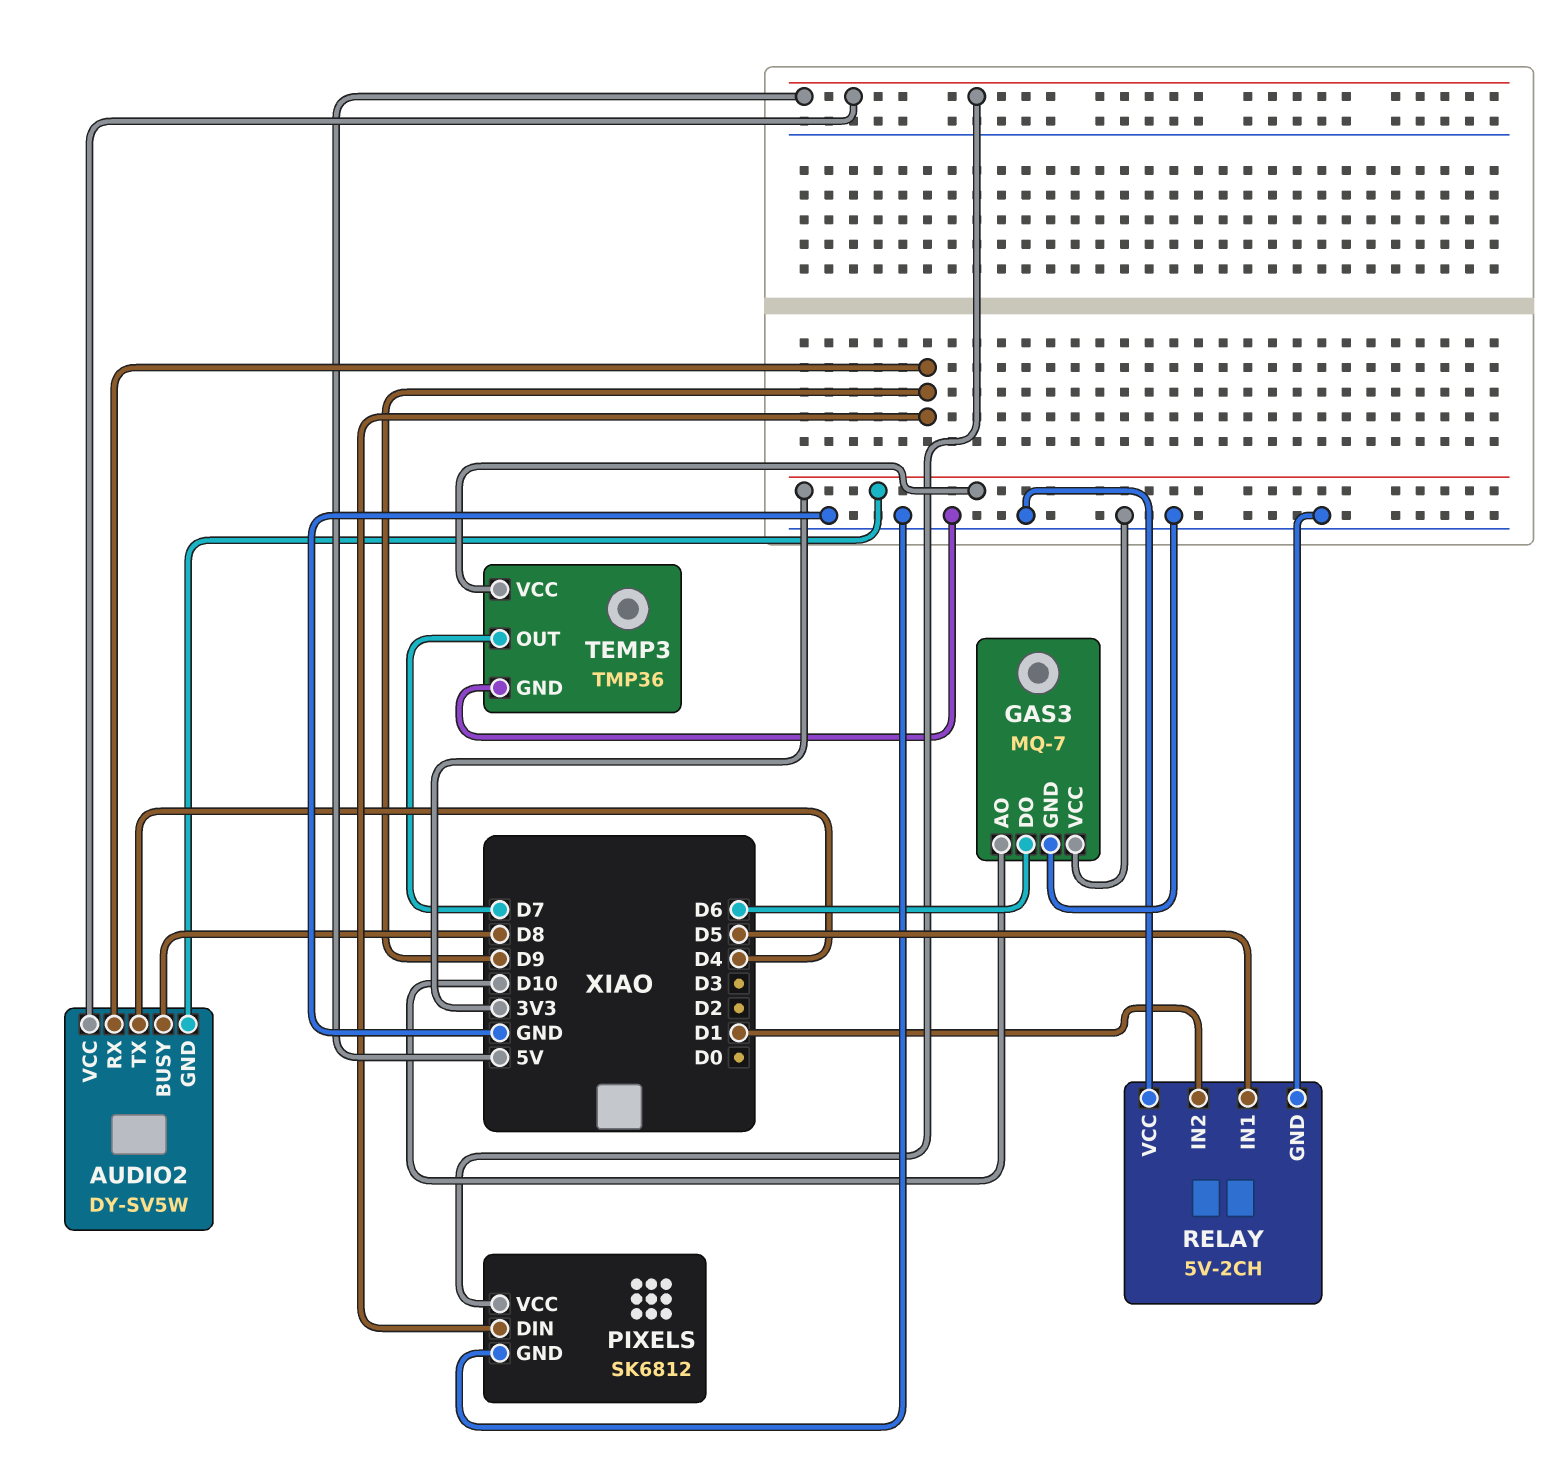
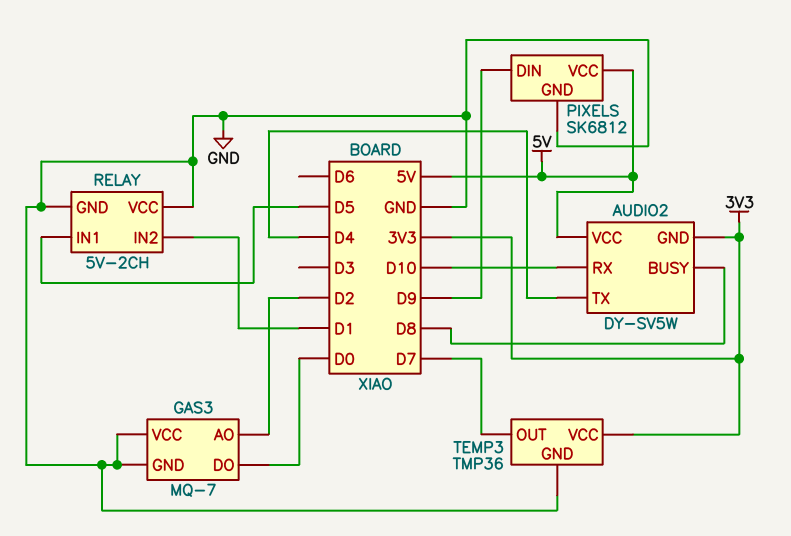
AUDIO2 pin RX: D9 -> D10
GAS3 pin AO: D10 -> D2
GAS3 pin DO: D6 -> D0

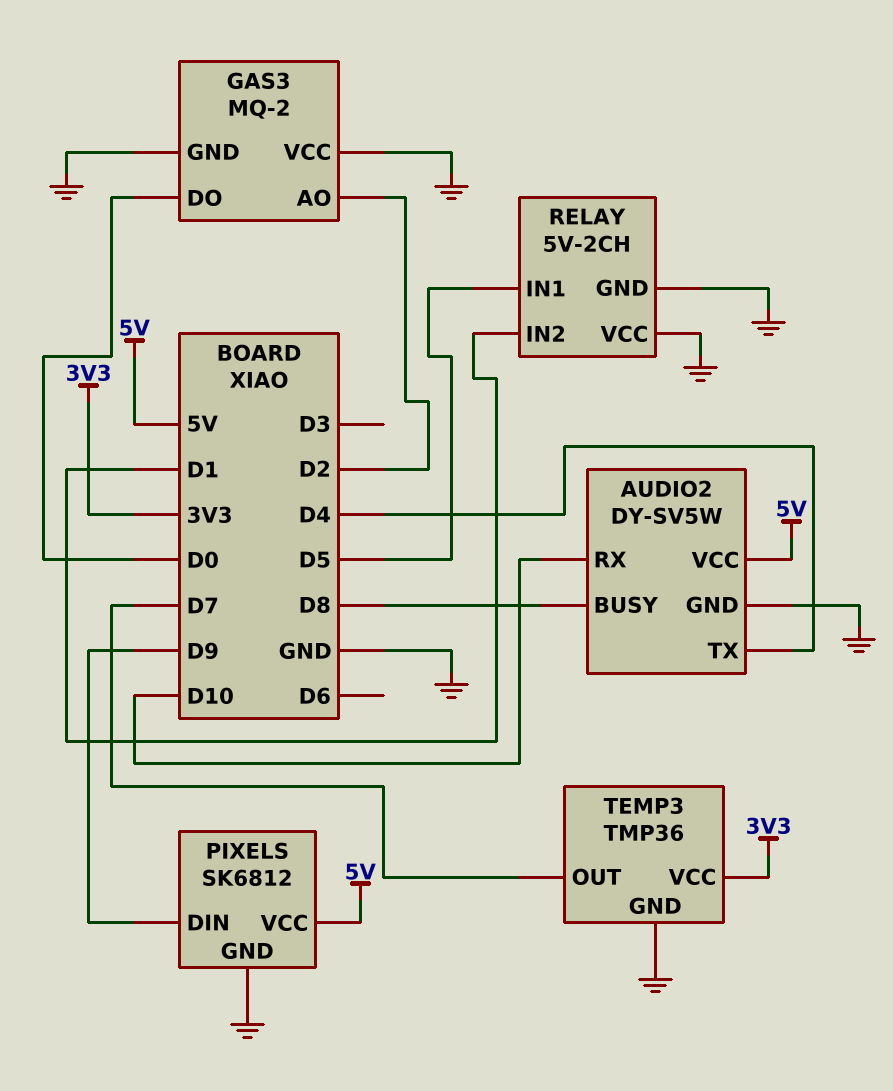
AUDIO2 pin GND: 3V3 -> GND
GAS3: MQ-7 -> MQ-2

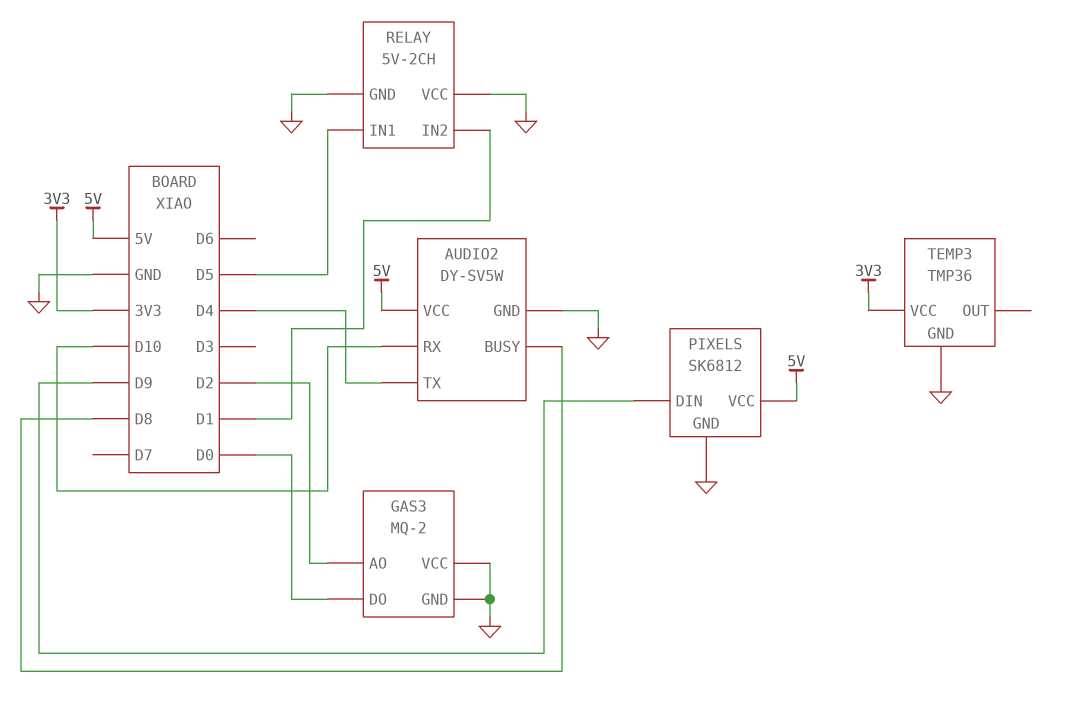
TEMP3 pin OUT: D7 -> none

